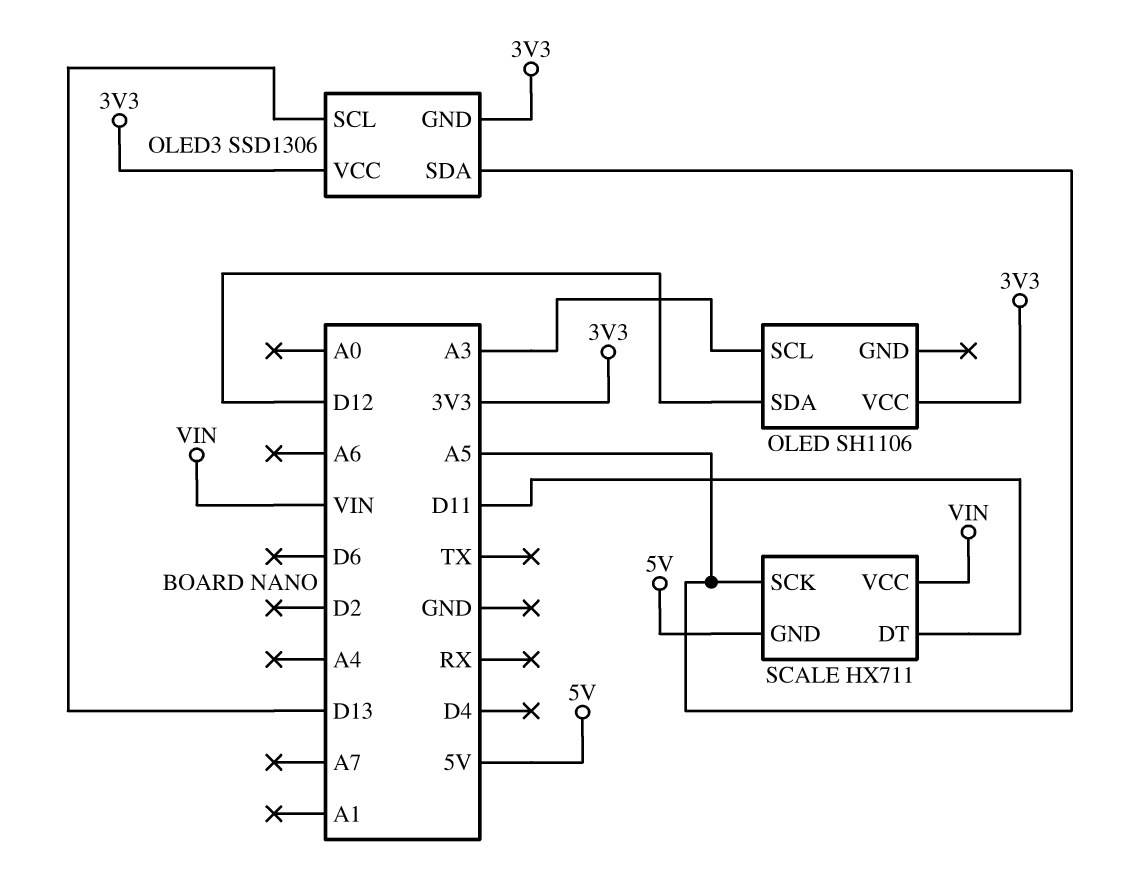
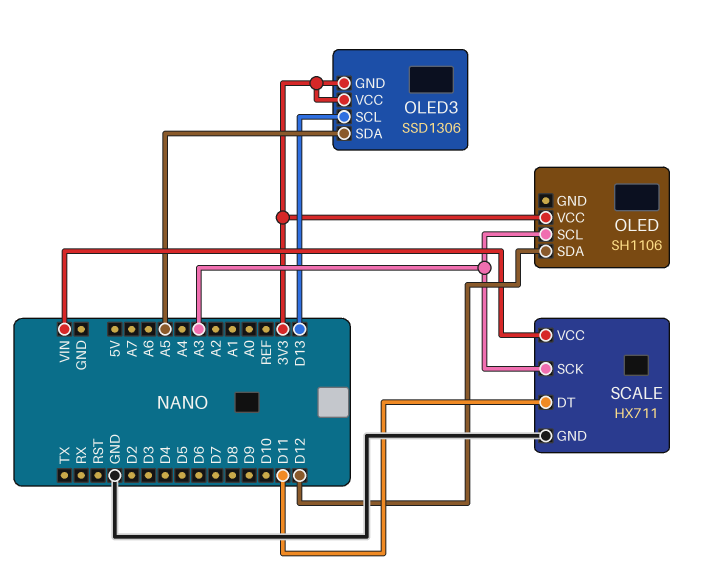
SCALE pin GND: 5V -> GND
SCALE pin SCK: A5 -> A3

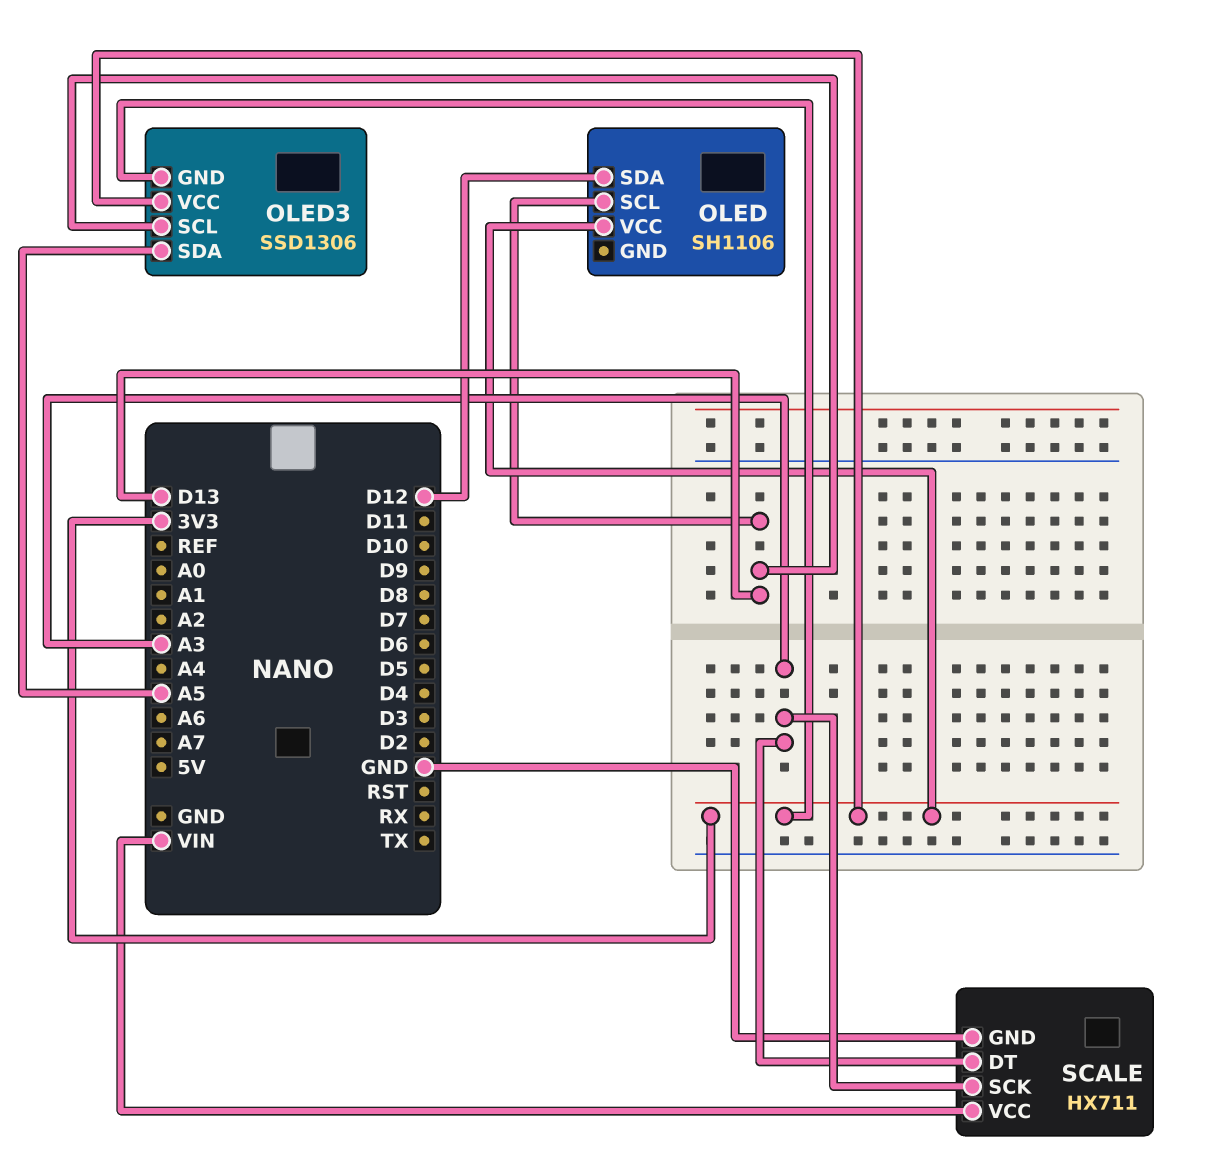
OLED pin SCL: A3 -> D13
SCALE pin DT: D11 -> A3

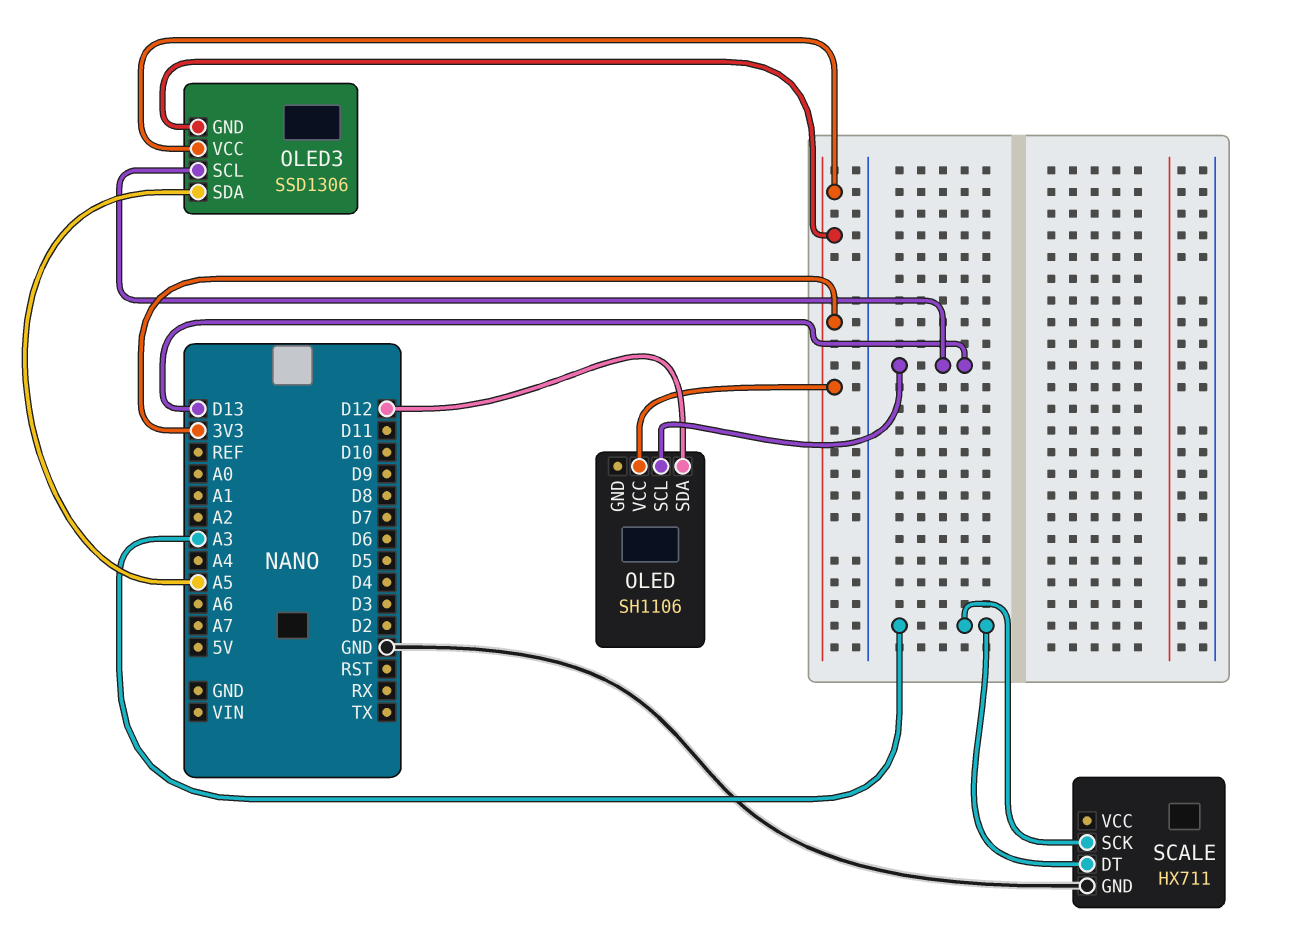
SCALE pin VCC: VIN -> none

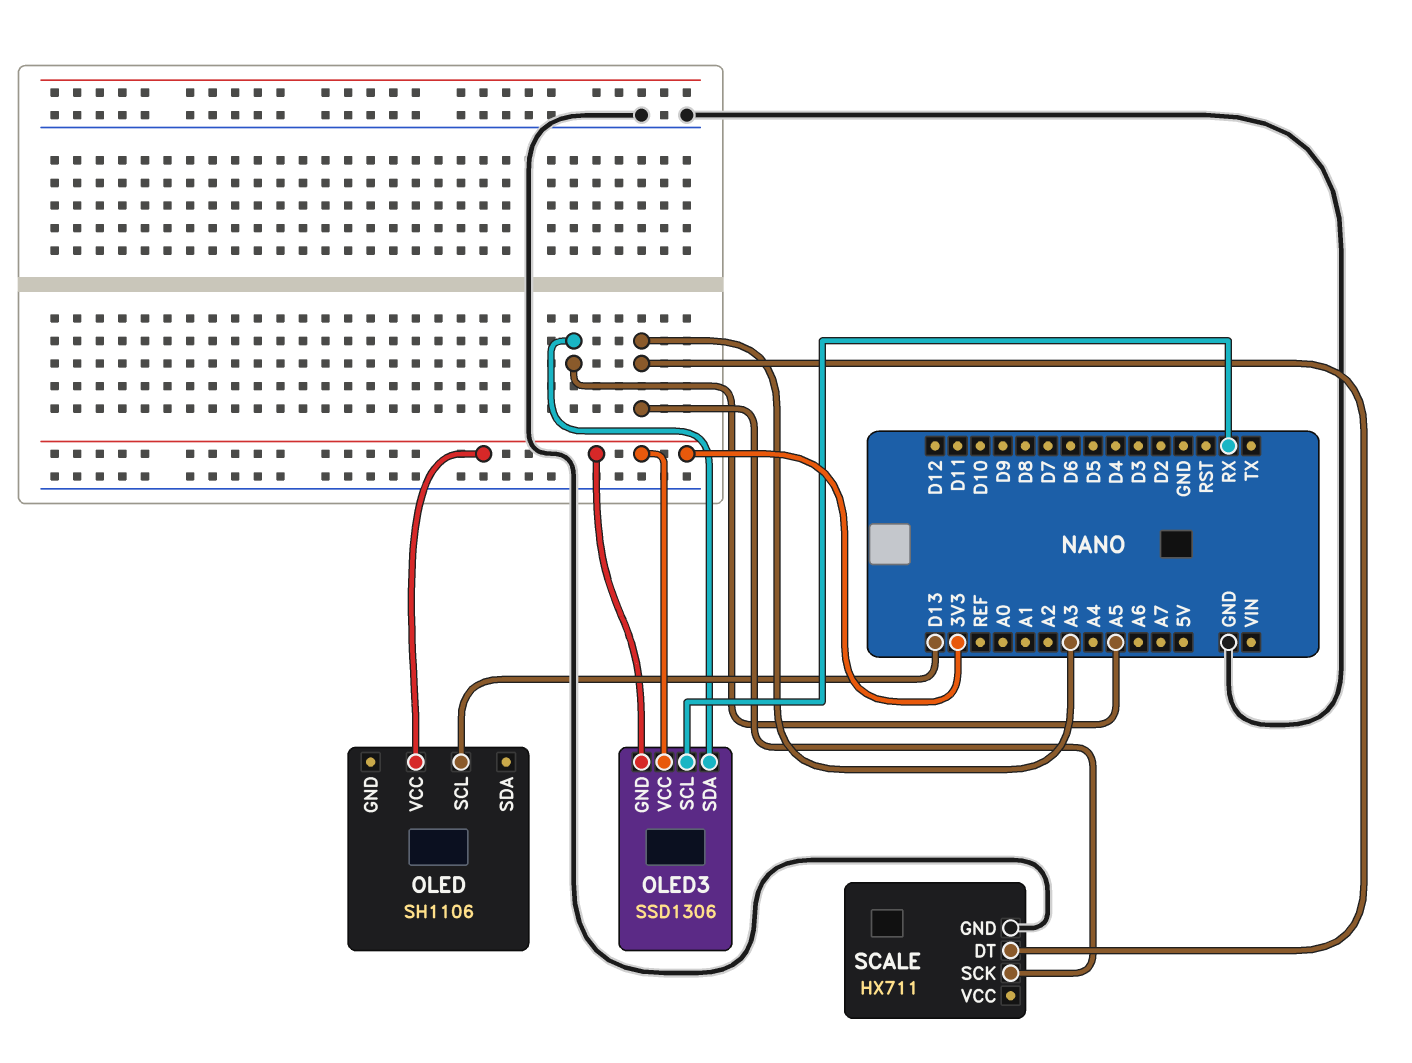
OLED pin SDA: D12 -> none
OLED3 pin SCL: D13 -> RX

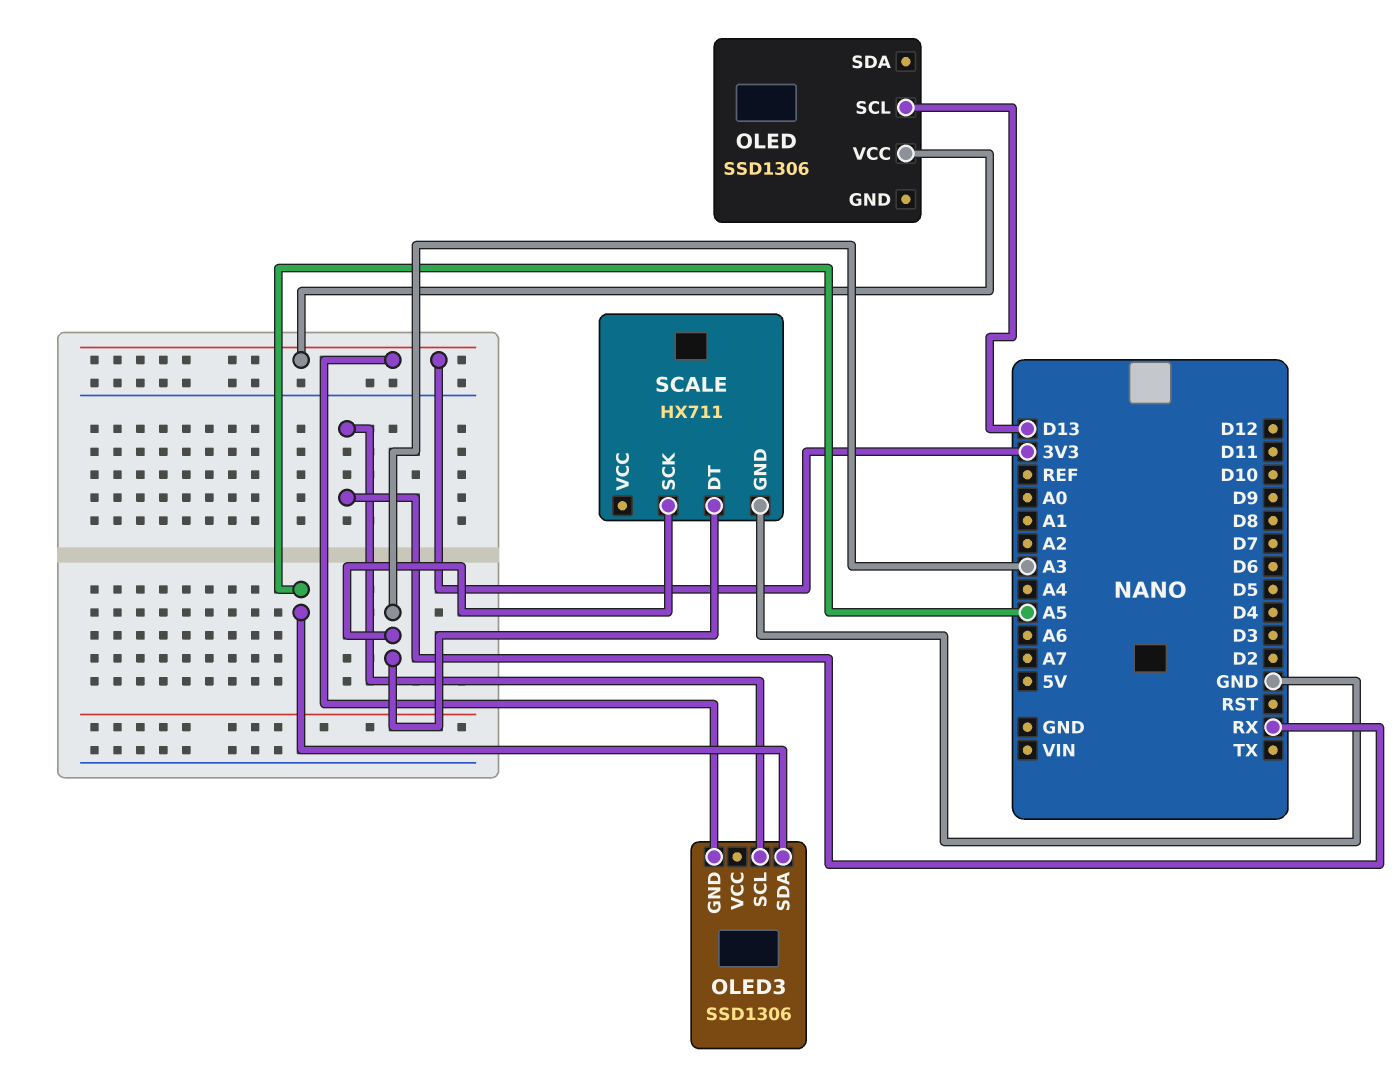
OLED: SH1106 -> SSD1306
OLED3 pin VCC: 3V3 -> none

